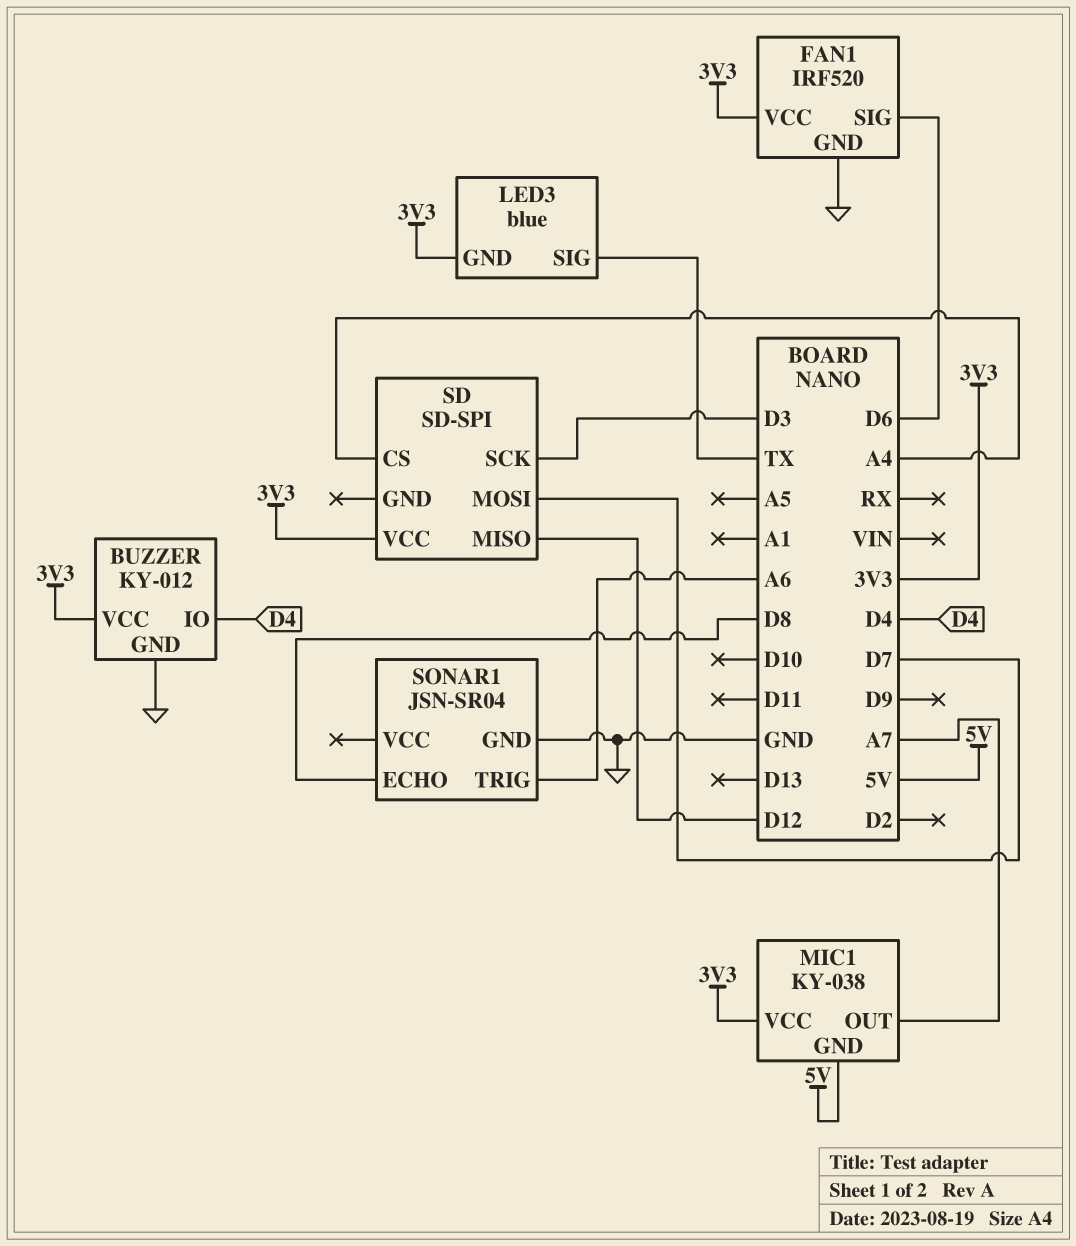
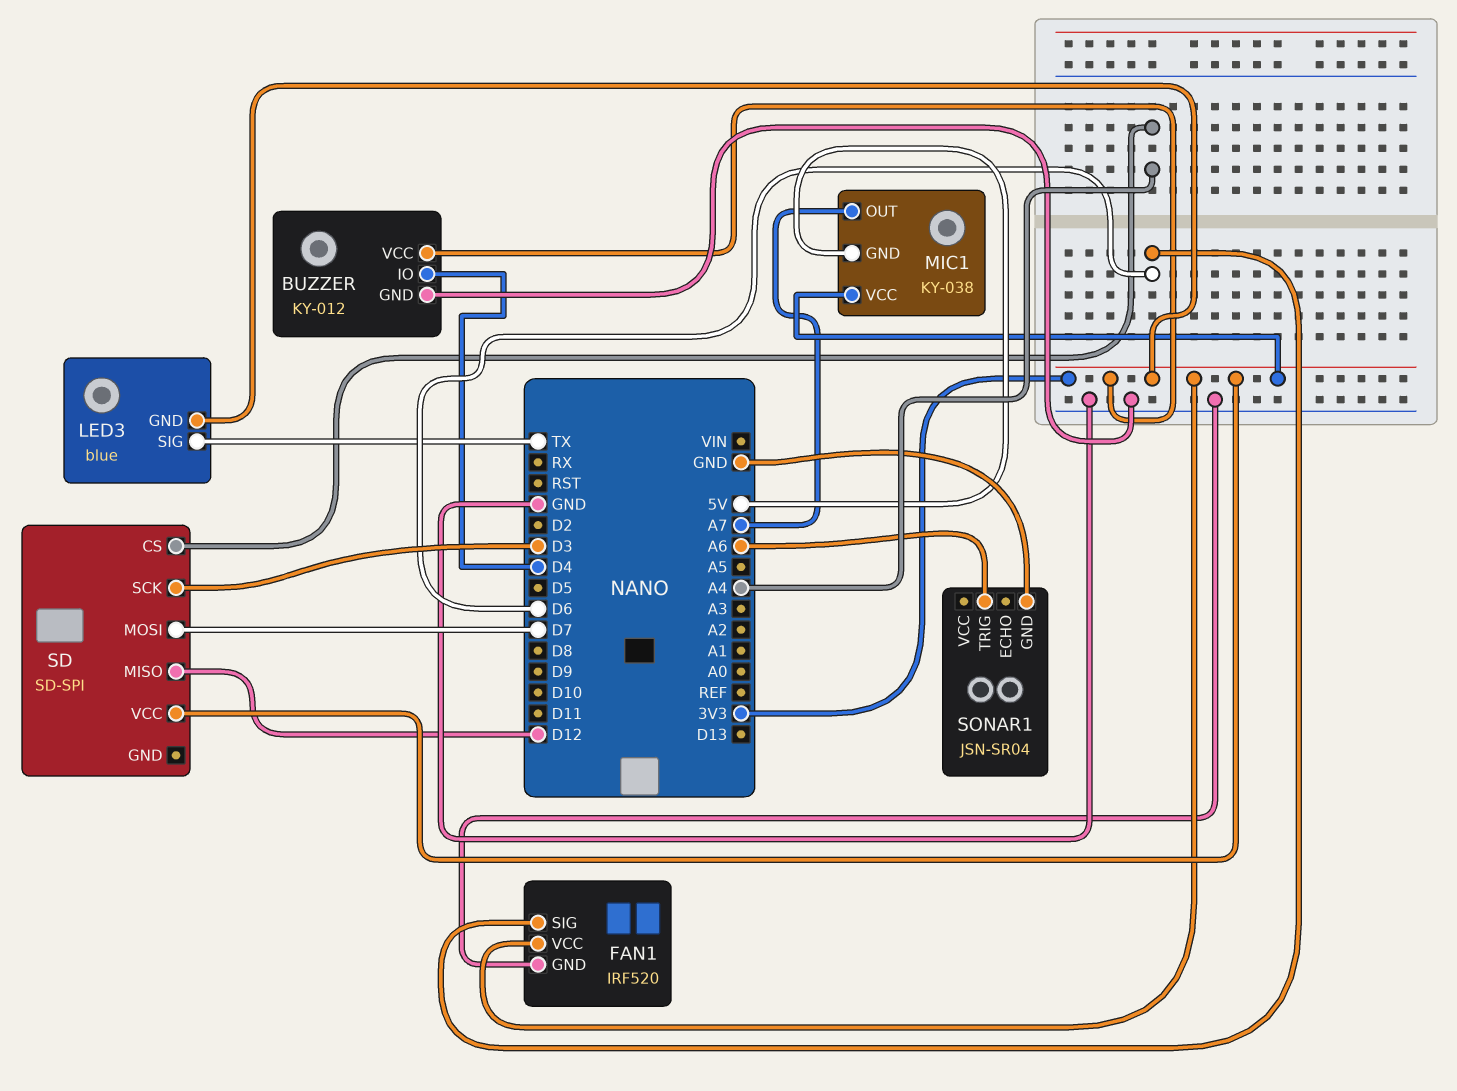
SONAR1 pin ECHO: D8 -> none

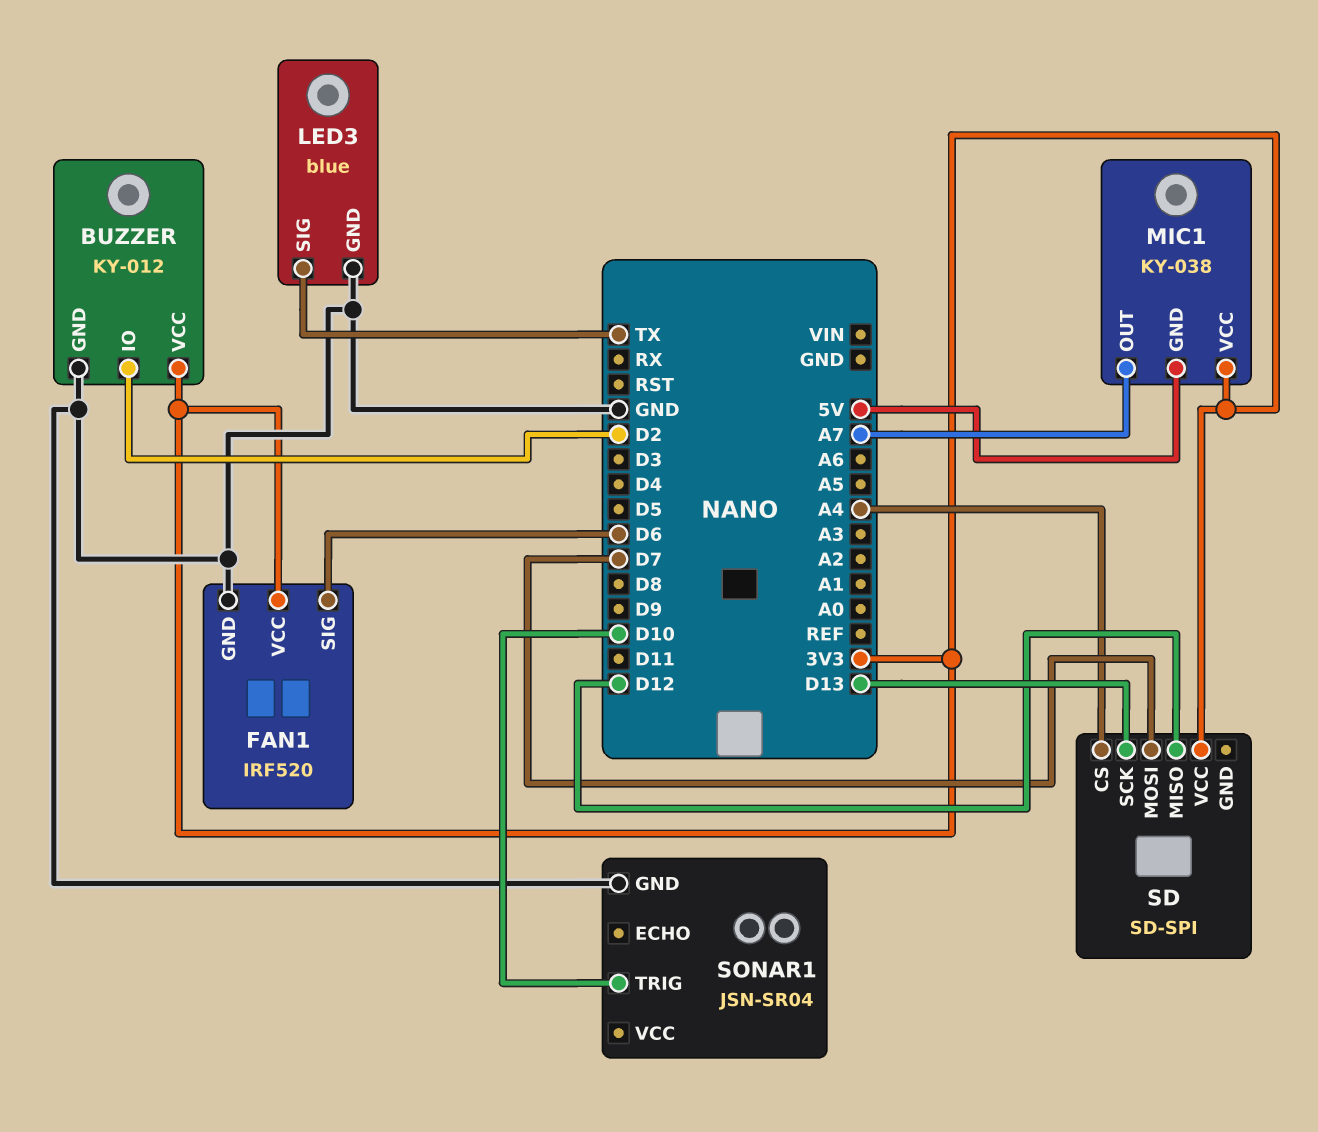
BUZZER pin IO: D4 -> D2
LED3 pin GND: 3V3 -> GND
SD pin SCK: D3 -> D13
SONAR1 pin TRIG: A6 -> D10

